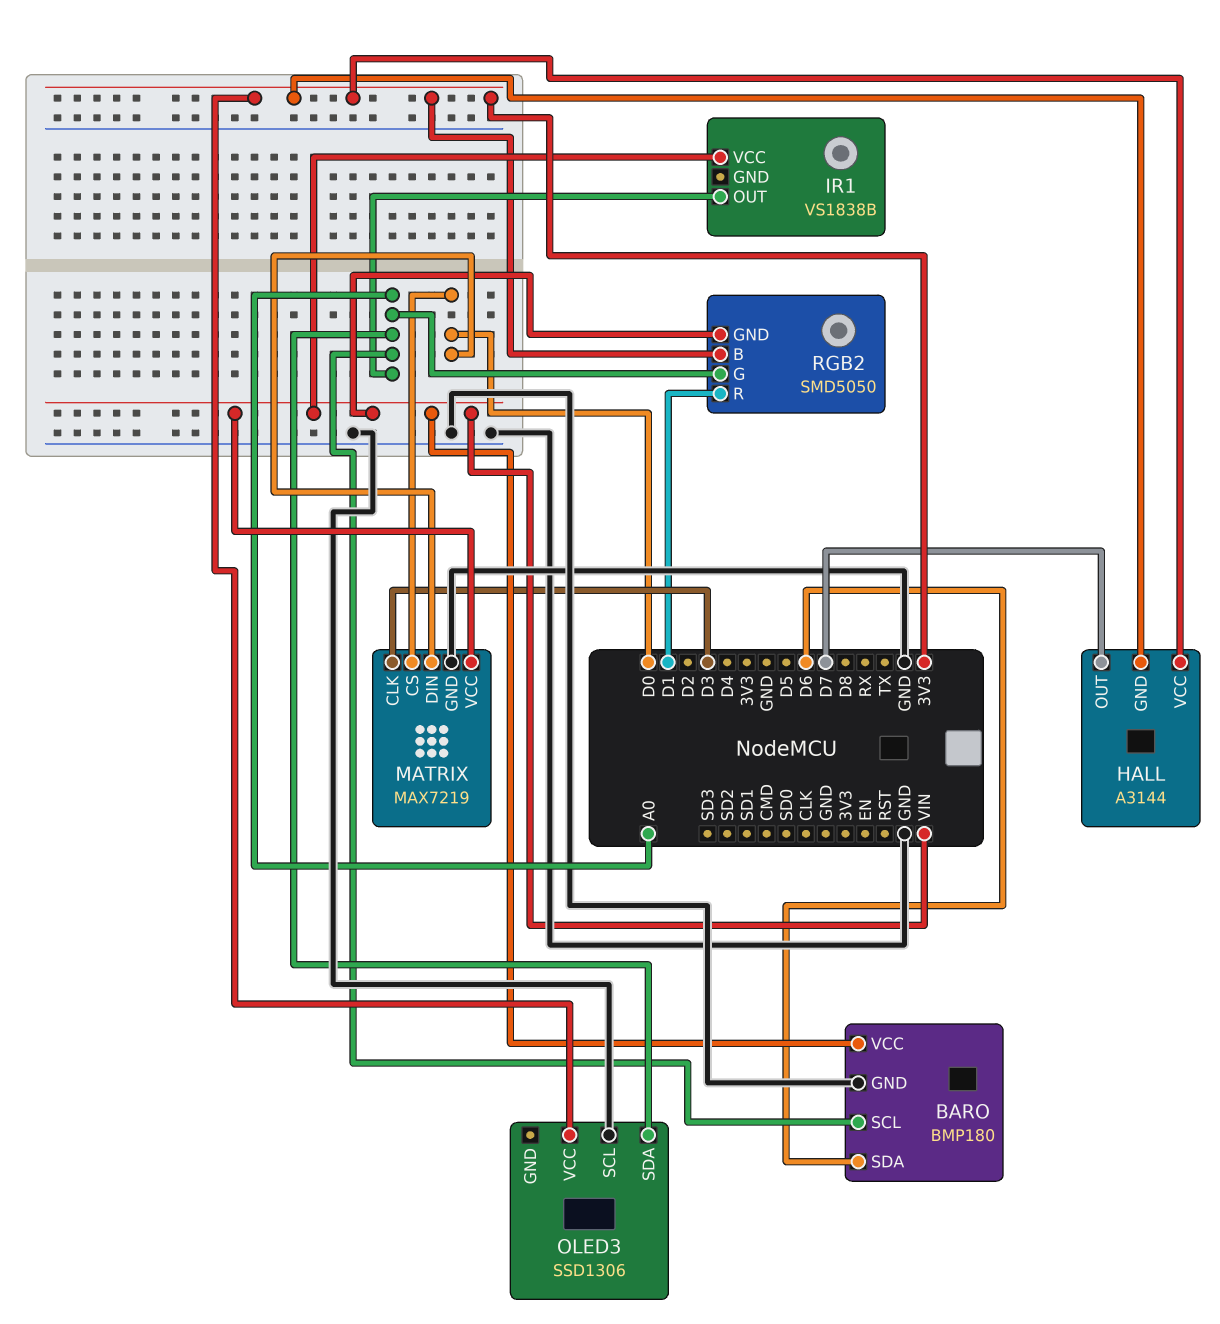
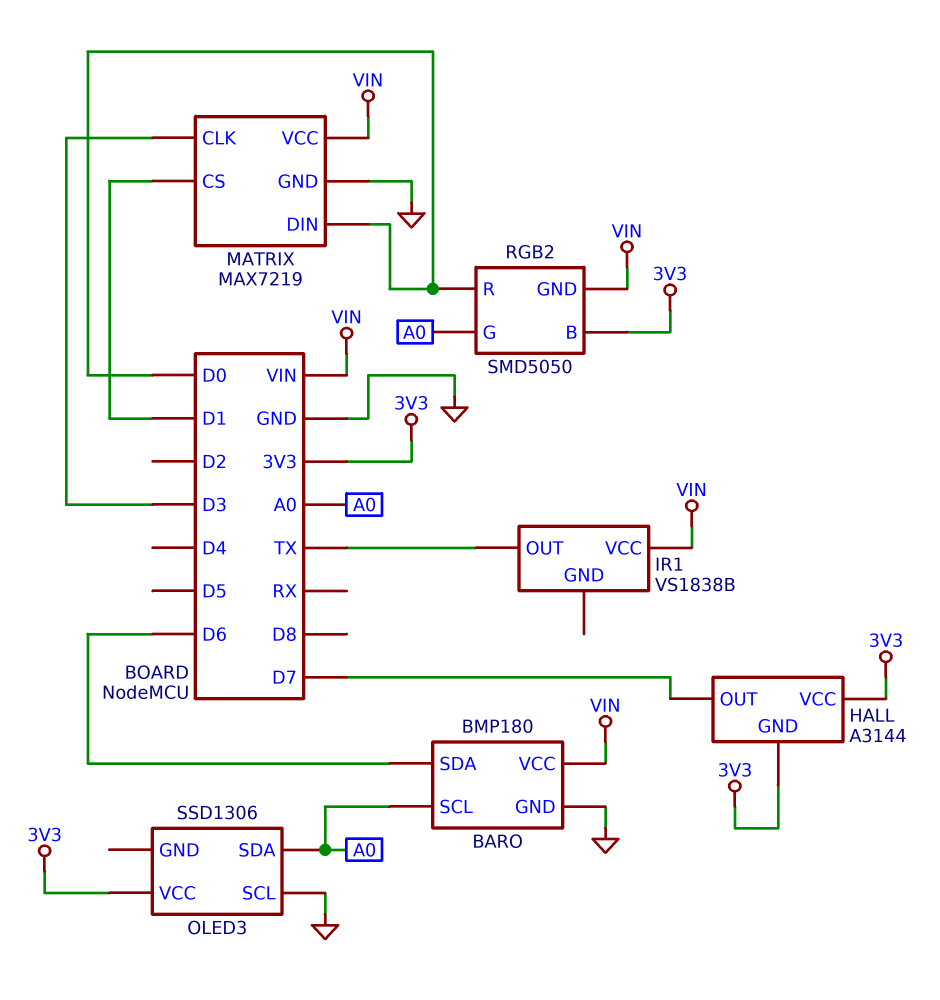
IR1 pin OUT: A0 -> TX
MATRIX pin CS: D0 -> D1
RGB2 pin R: D1 -> D0

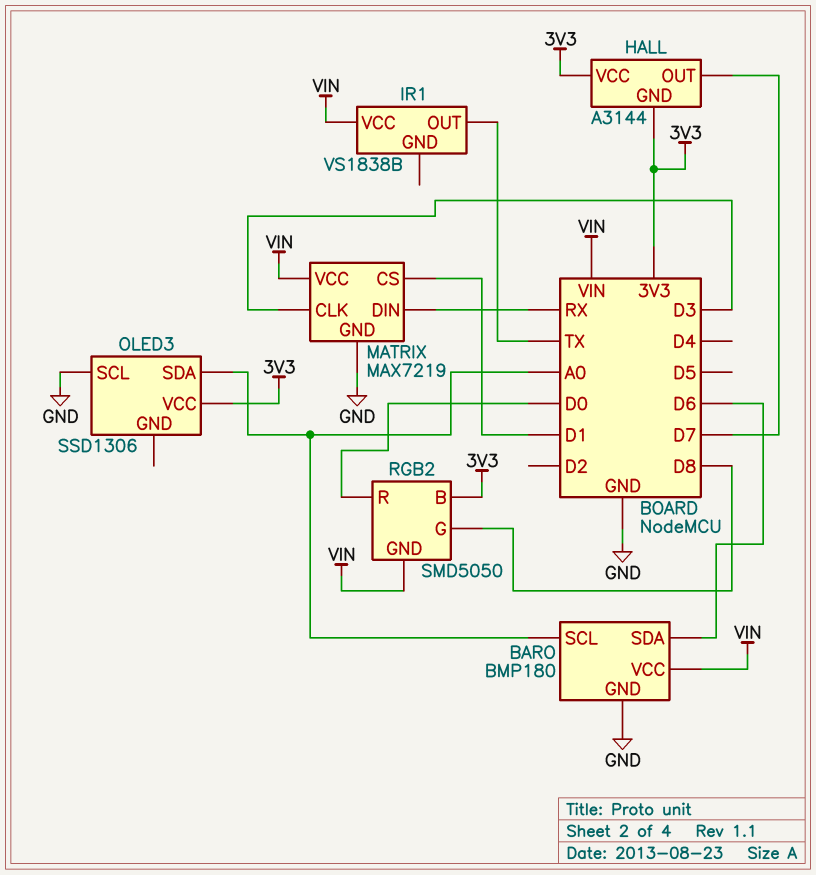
MATRIX pin DIN: D0 -> RX
RGB2 pin G: A0 -> D8

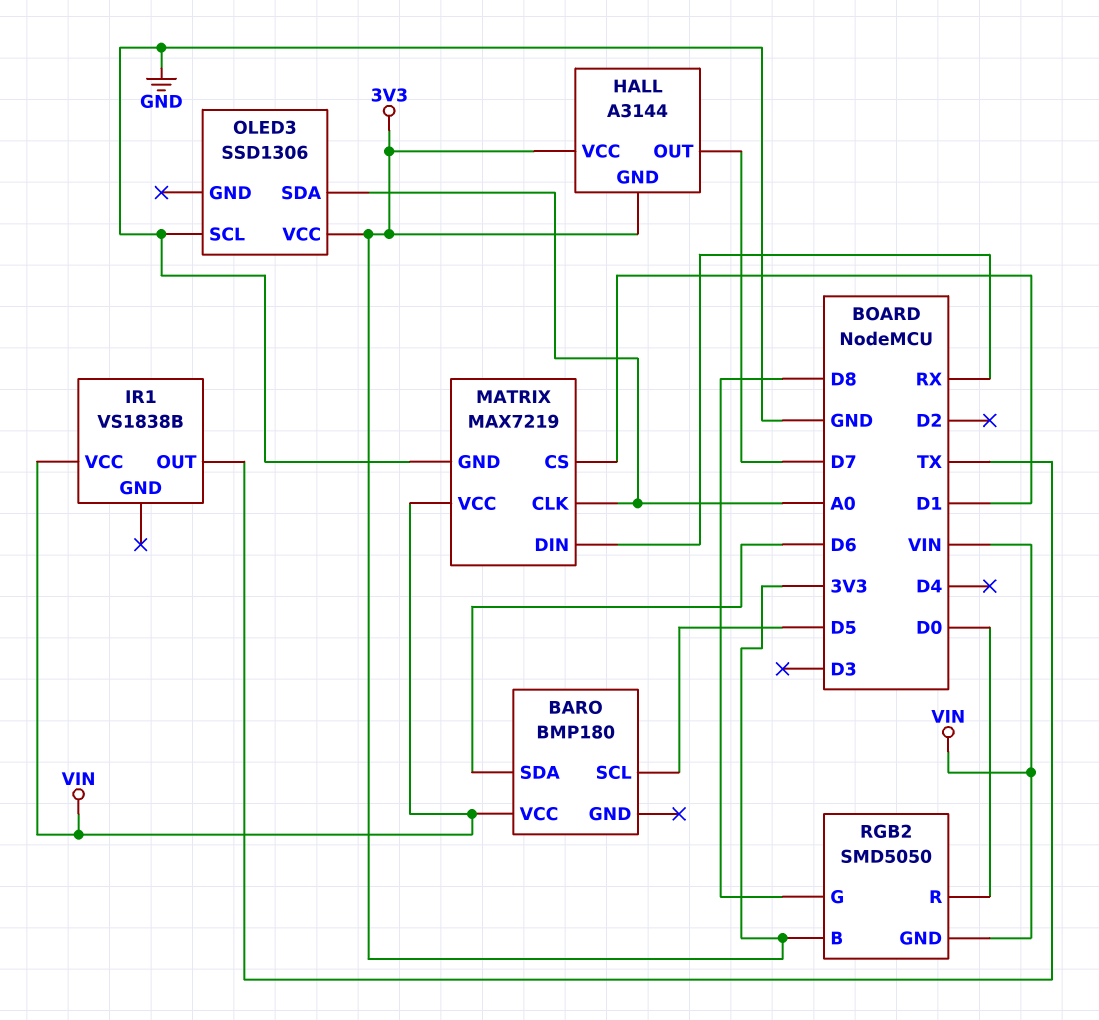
BARO pin GND: GND -> none
BARO pin SCL: A0 -> D5
MATRIX pin CLK: D3 -> A0

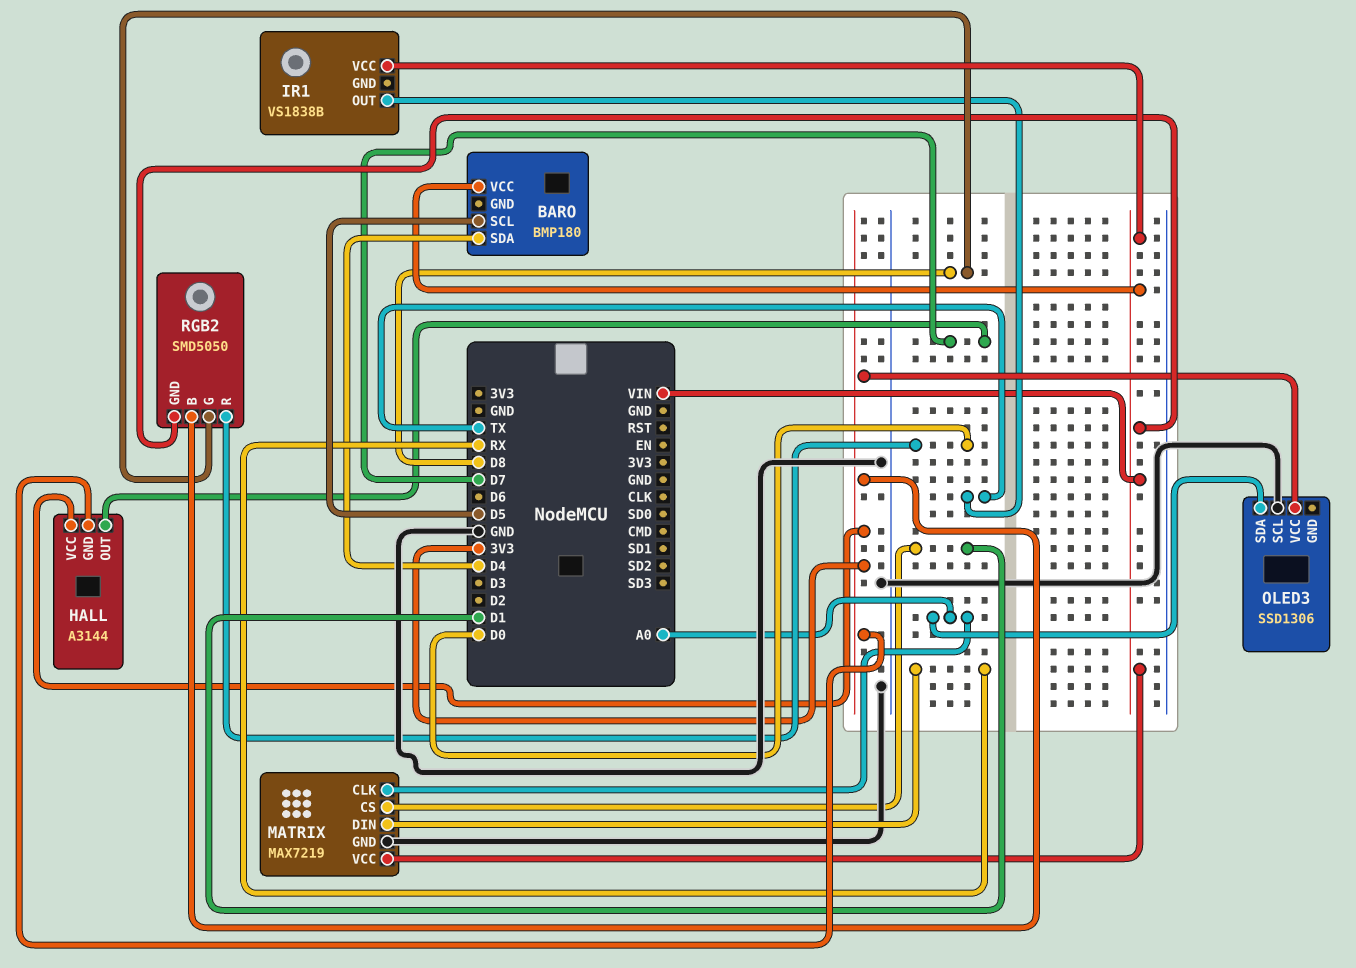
BARO pin SDA: D6 -> D4

